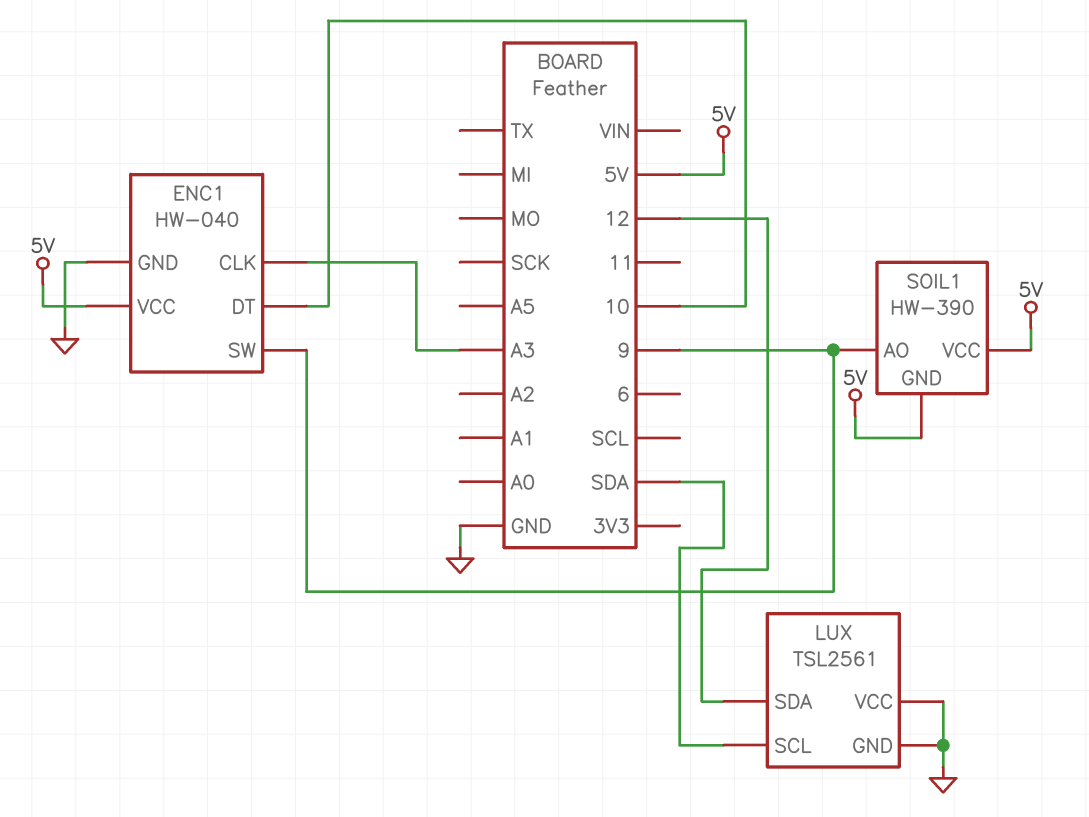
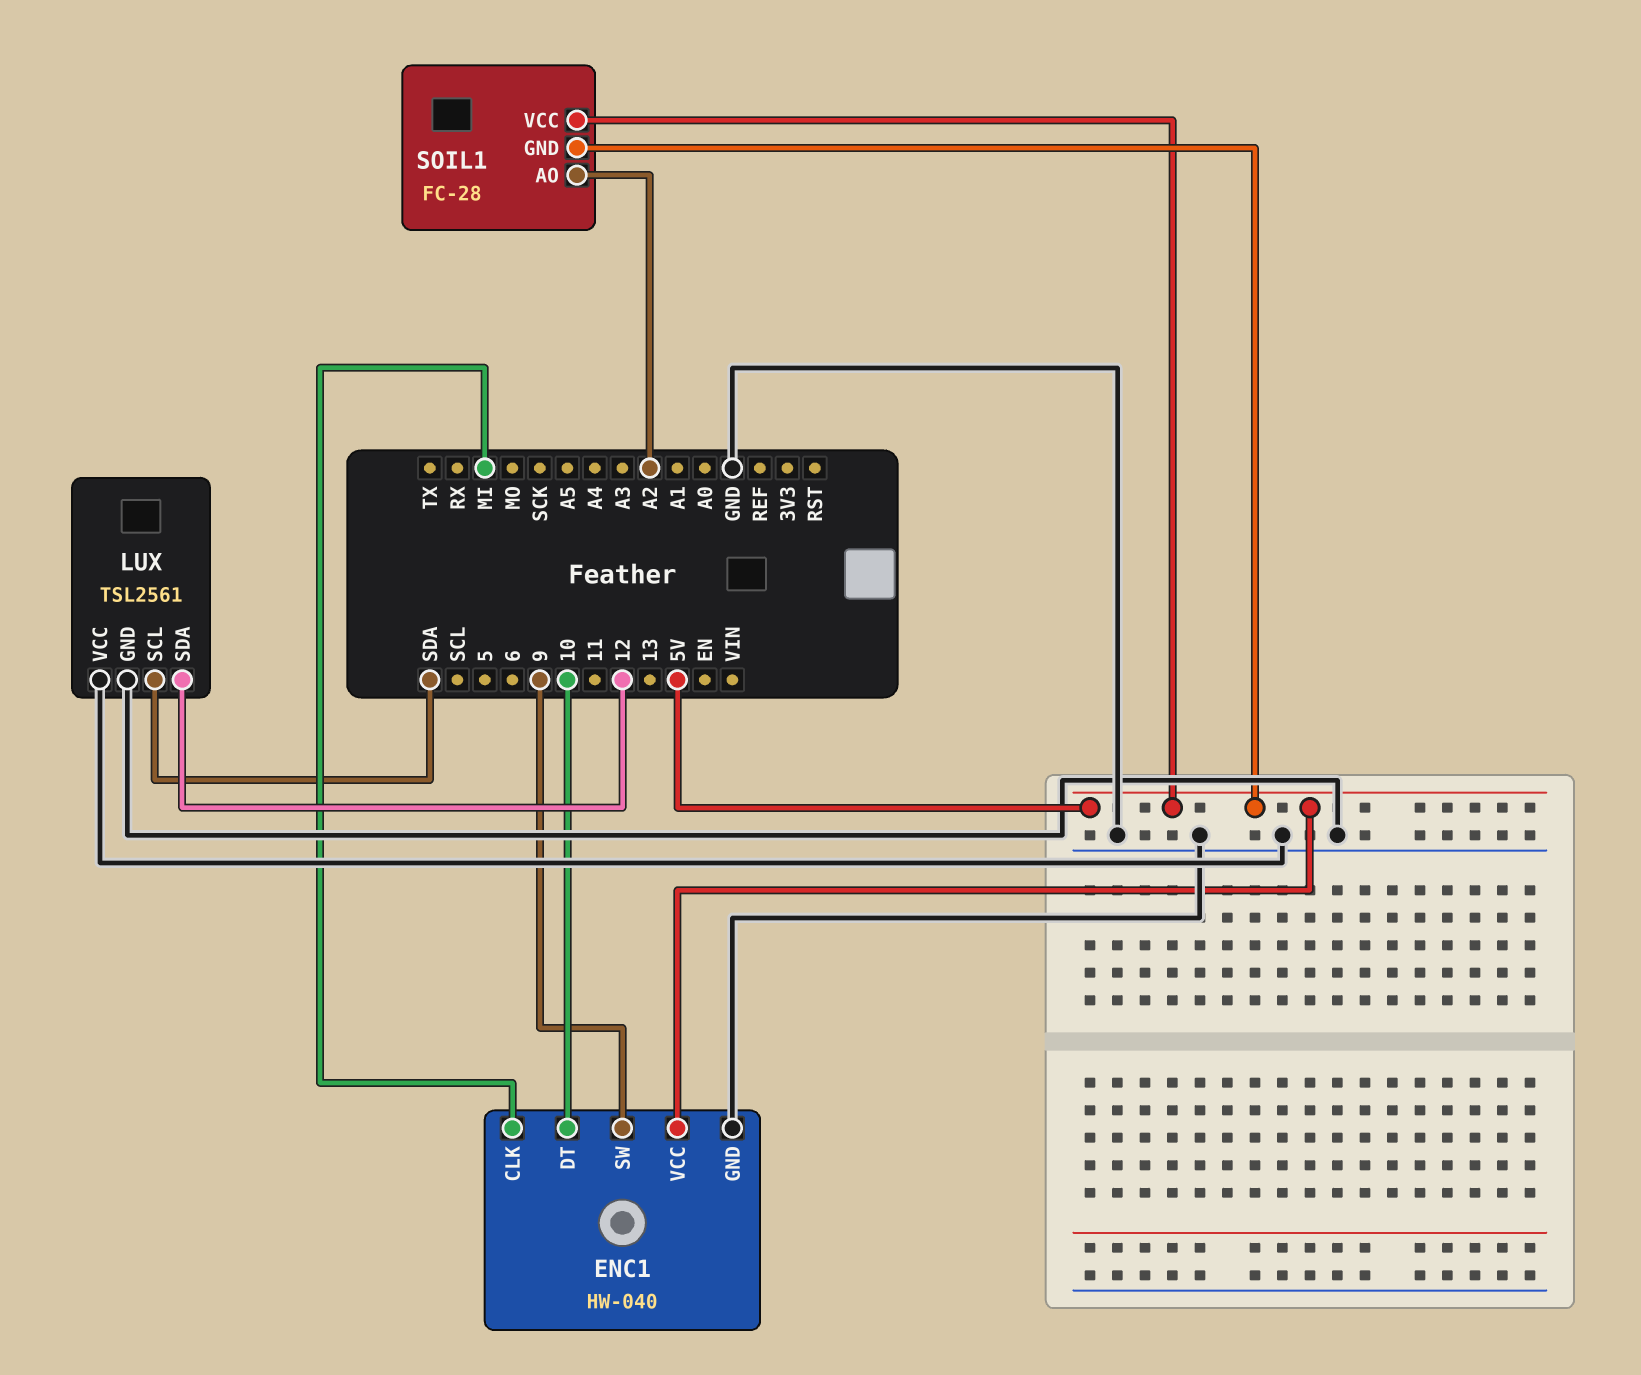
ENC1 pin CLK: A3 -> MI
SOIL1: HW-390 -> FC-28
SOIL1 pin AO: 9 -> A2

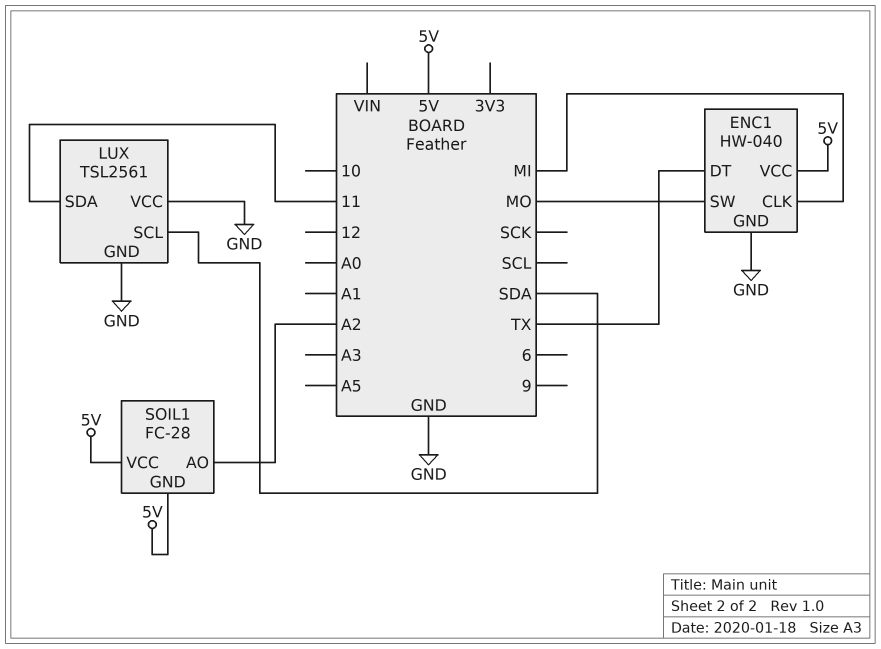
ENC1 pin DT: 10 -> TX
ENC1 pin SW: 9 -> MO
LUX pin SDA: 12 -> 11

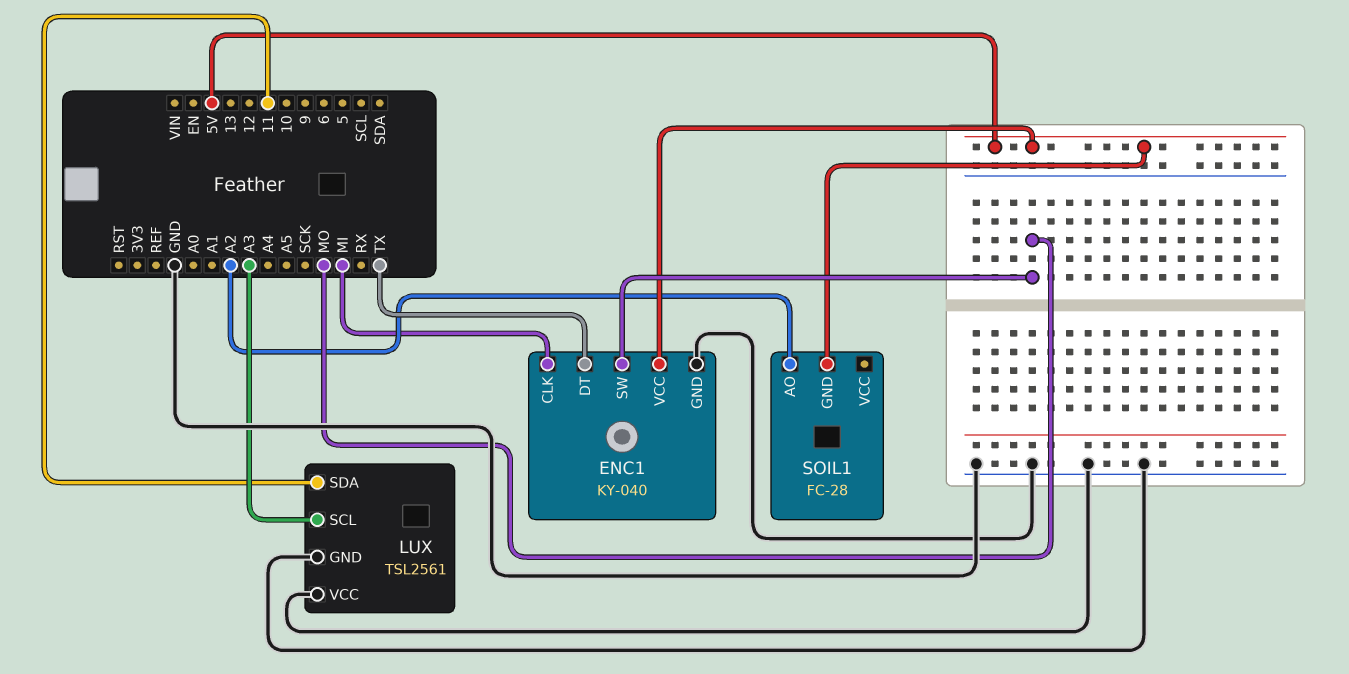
ENC1: HW-040 -> KY-040
LUX pin SCL: SDA -> A3
SOIL1 pin VCC: 5V -> none

